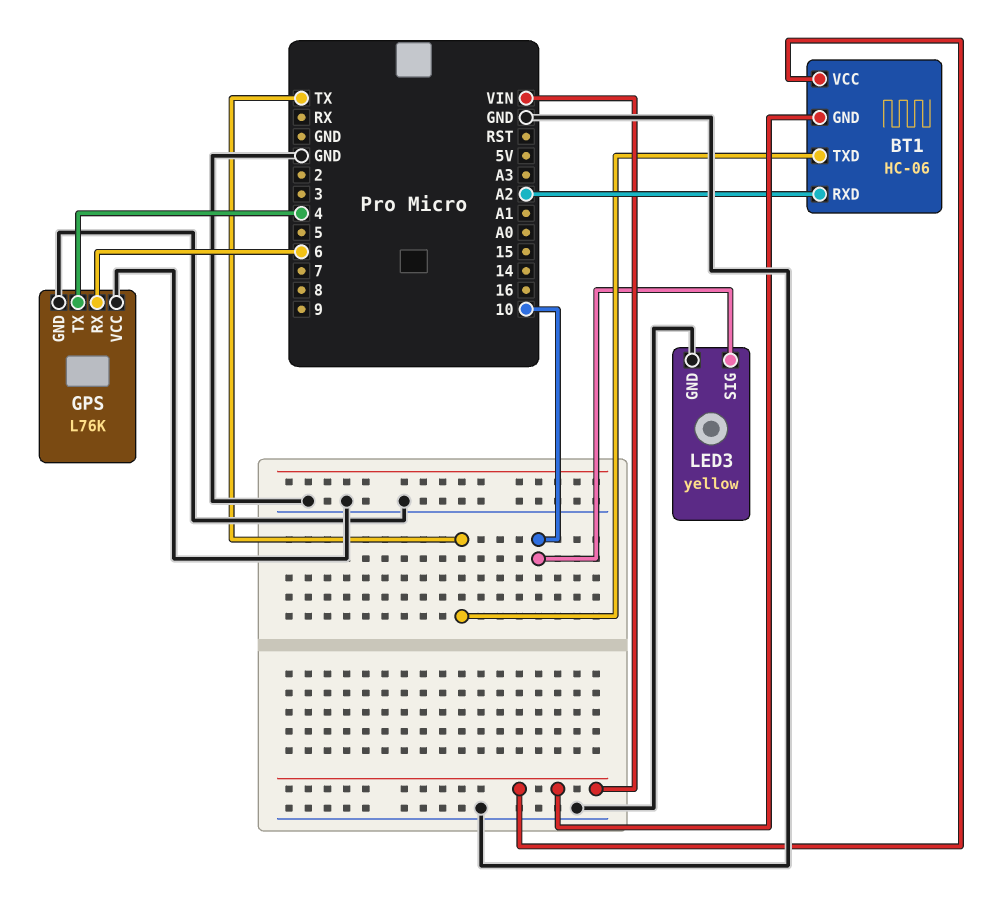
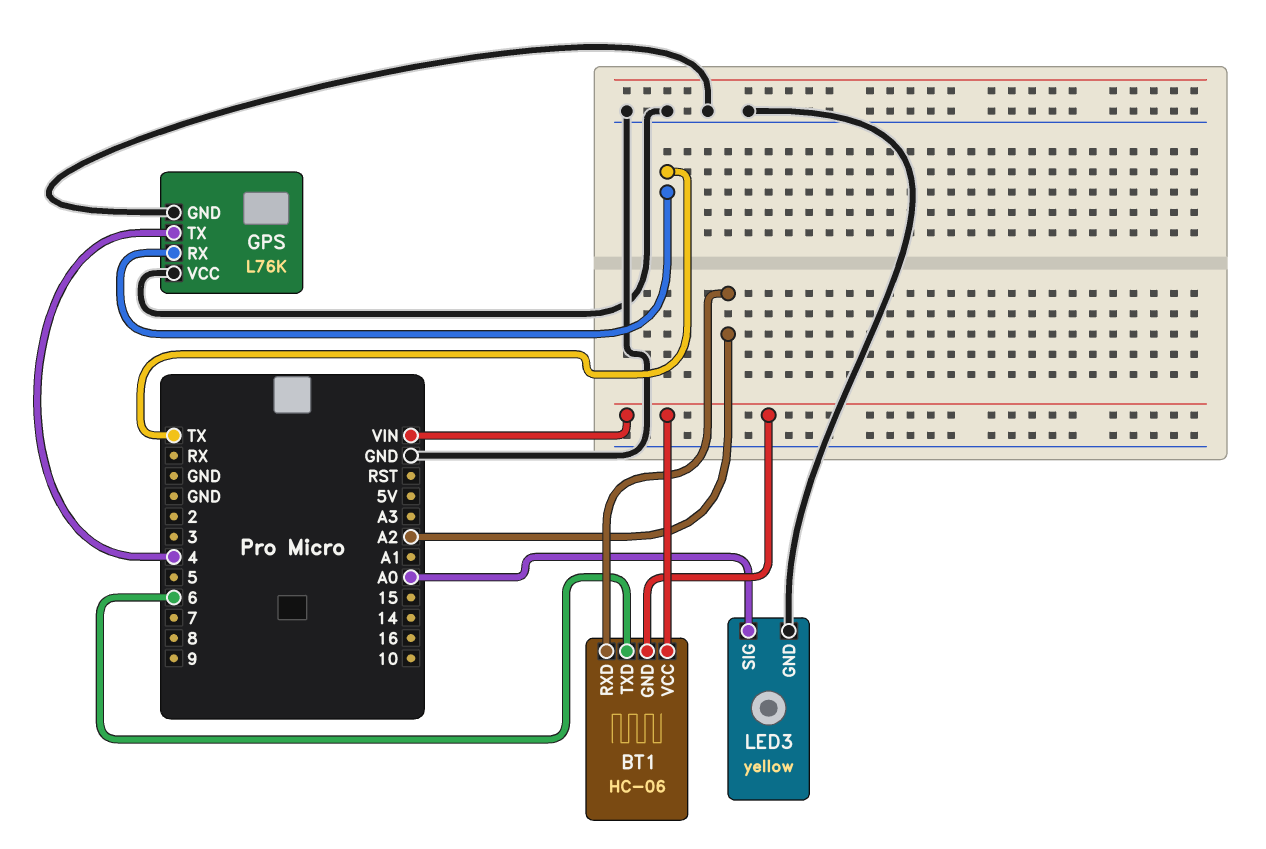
BT1 pin TXD: TX -> 6
GPS pin RX: 6 -> TX
LED3 pin SIG: 10 -> A0

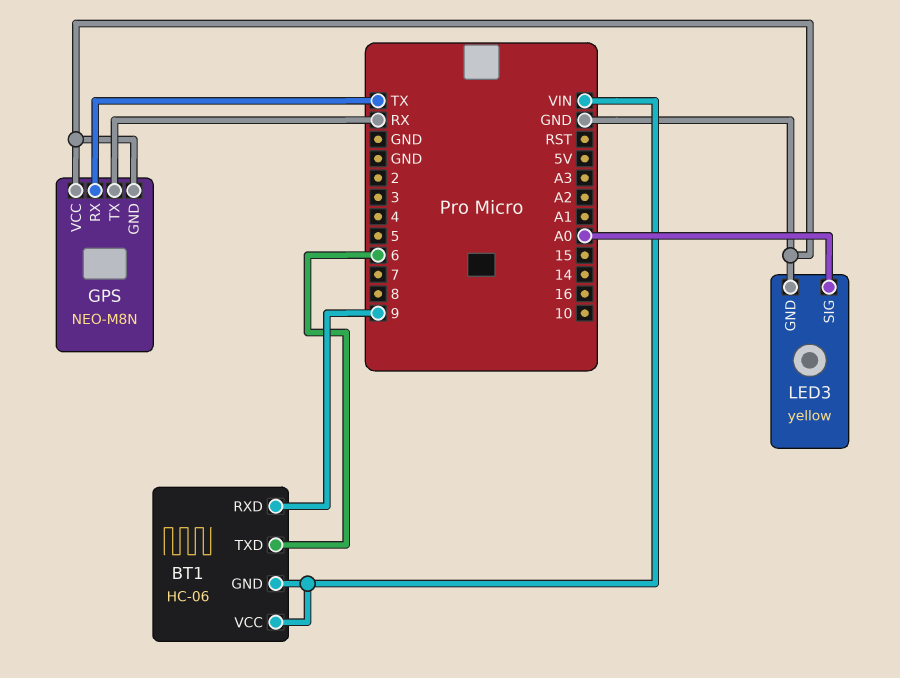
BT1 pin RXD: A2 -> 9
GPS: L76K -> NEO-M8N
GPS pin TX: 4 -> RX

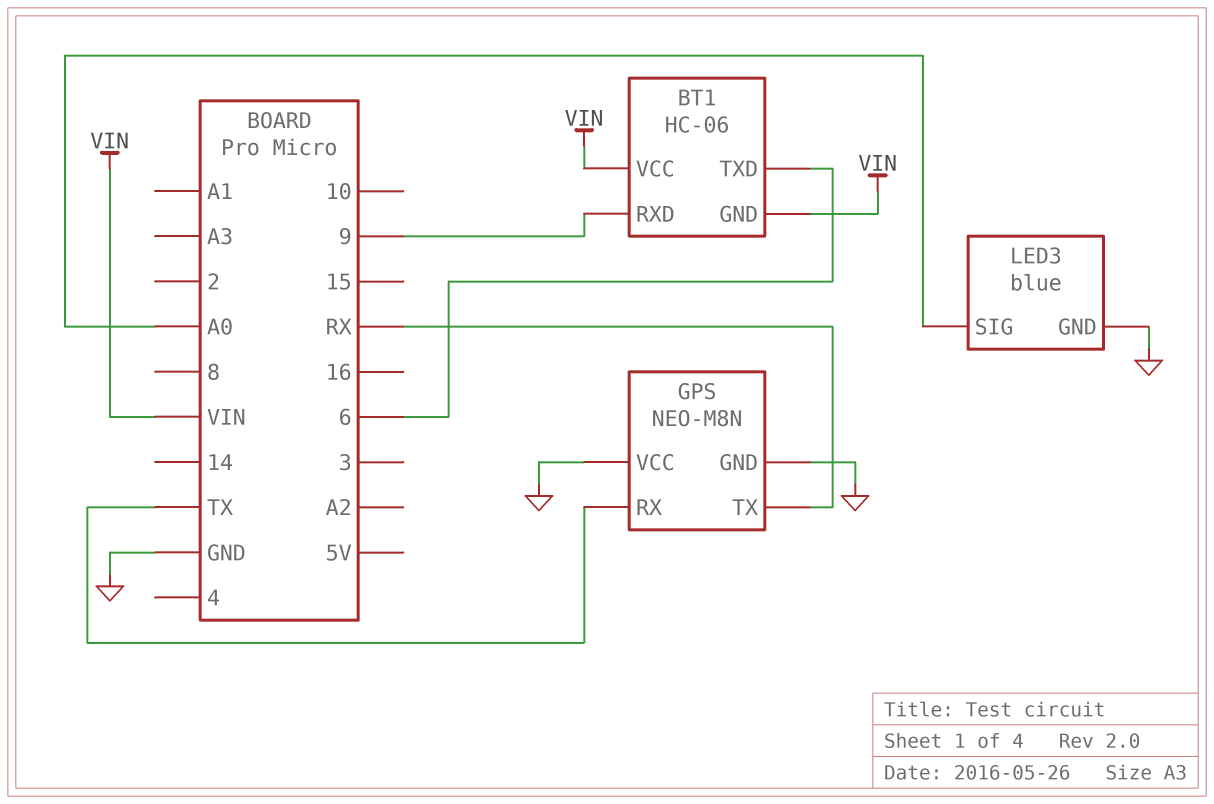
LED3: yellow -> blue

